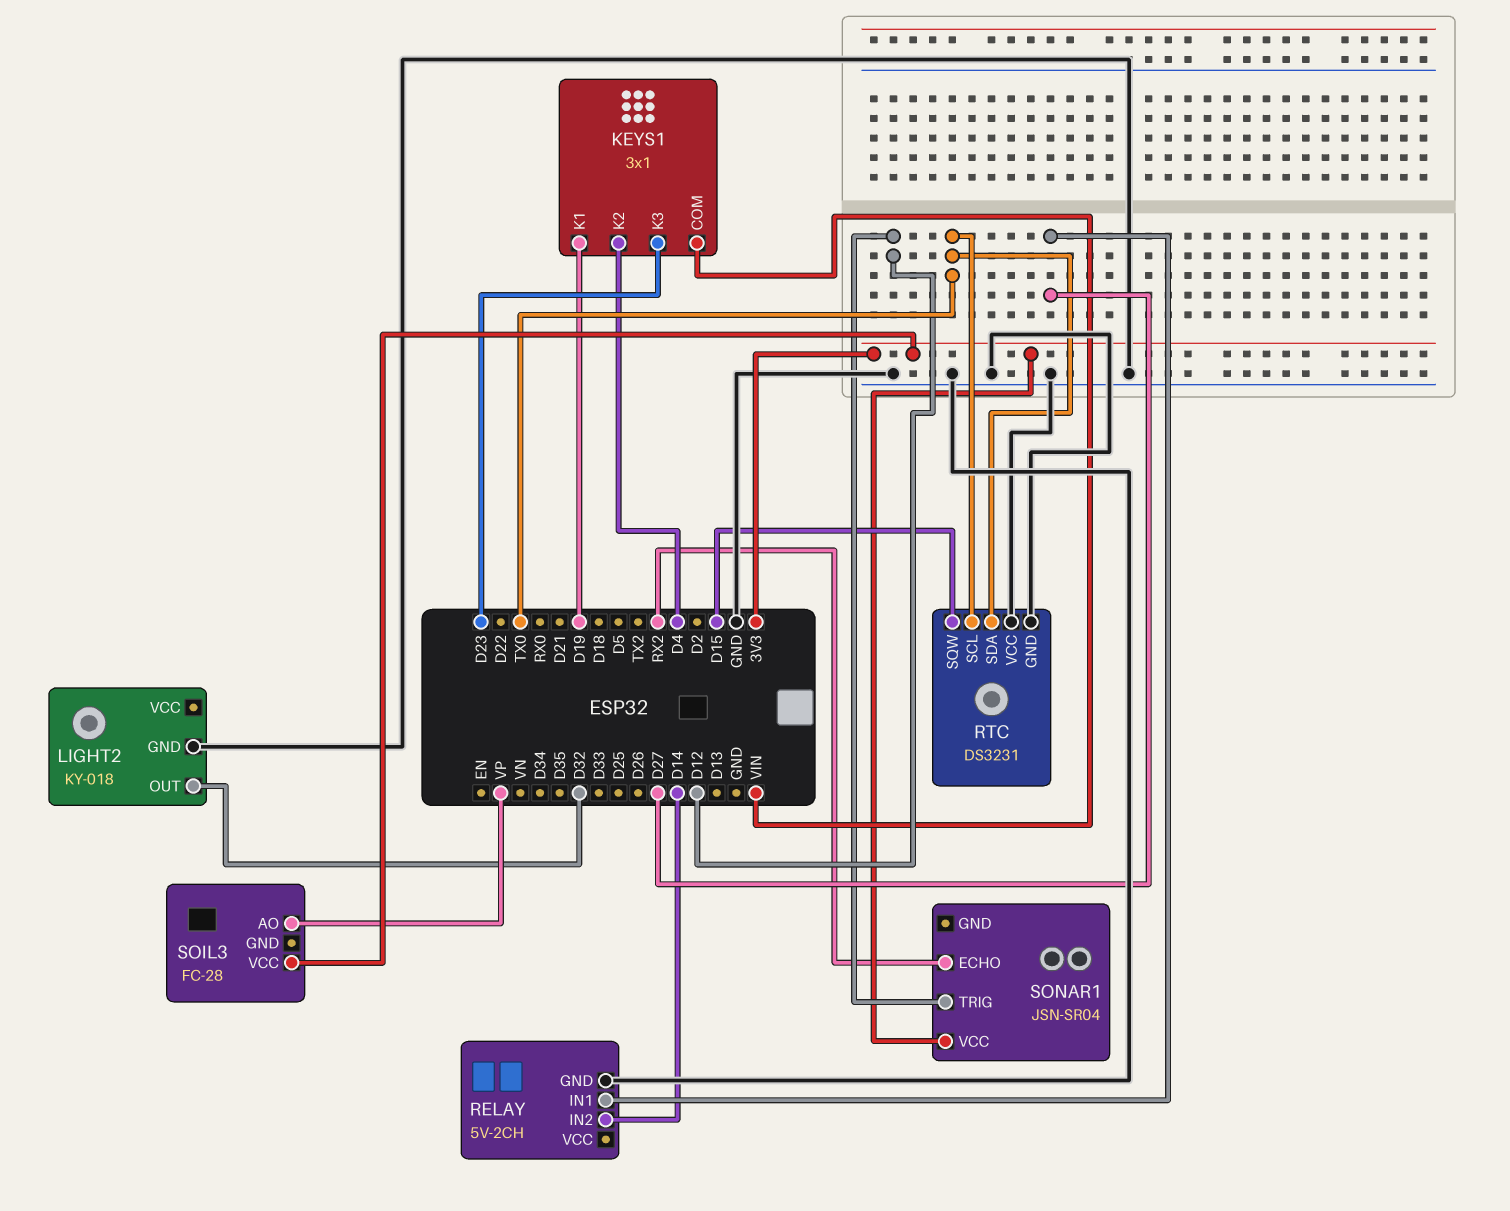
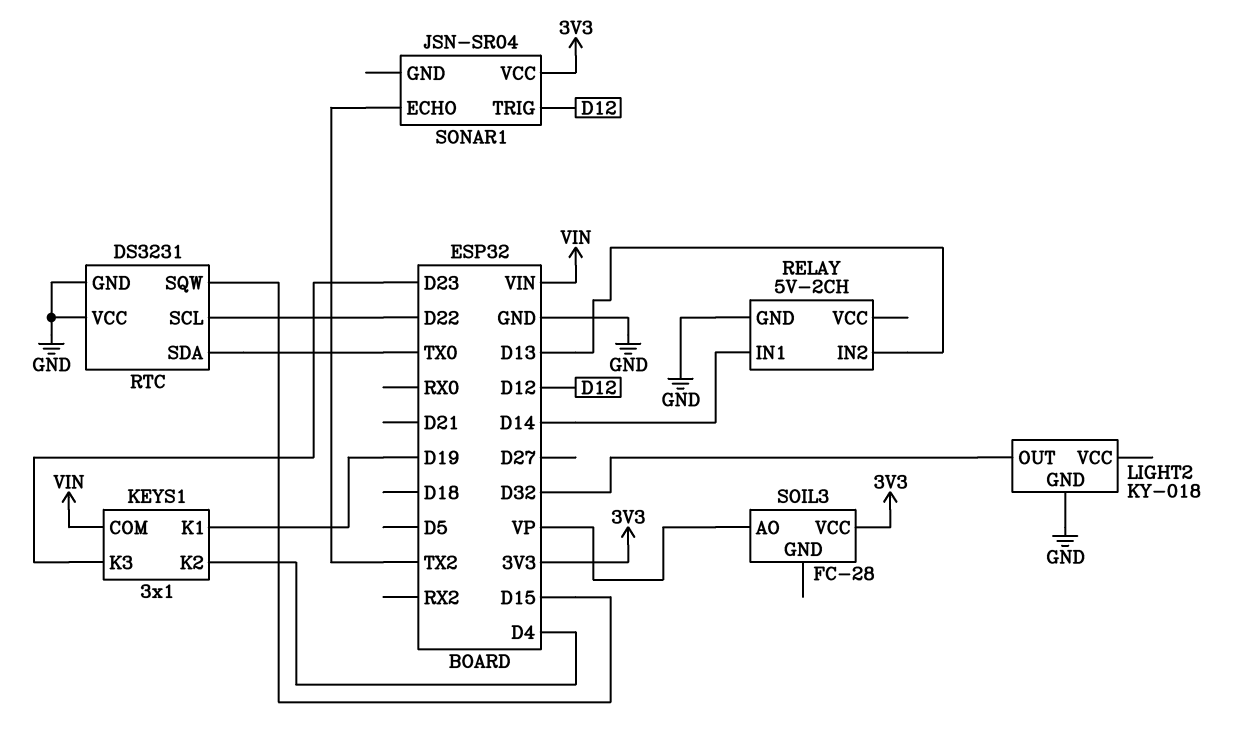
RELAY pin IN1: D27 -> D14
RELAY pin IN2: D14 -> D13
RTC pin SCL: TX0 -> D22
SONAR1 pin ECHO: RX2 -> TX2

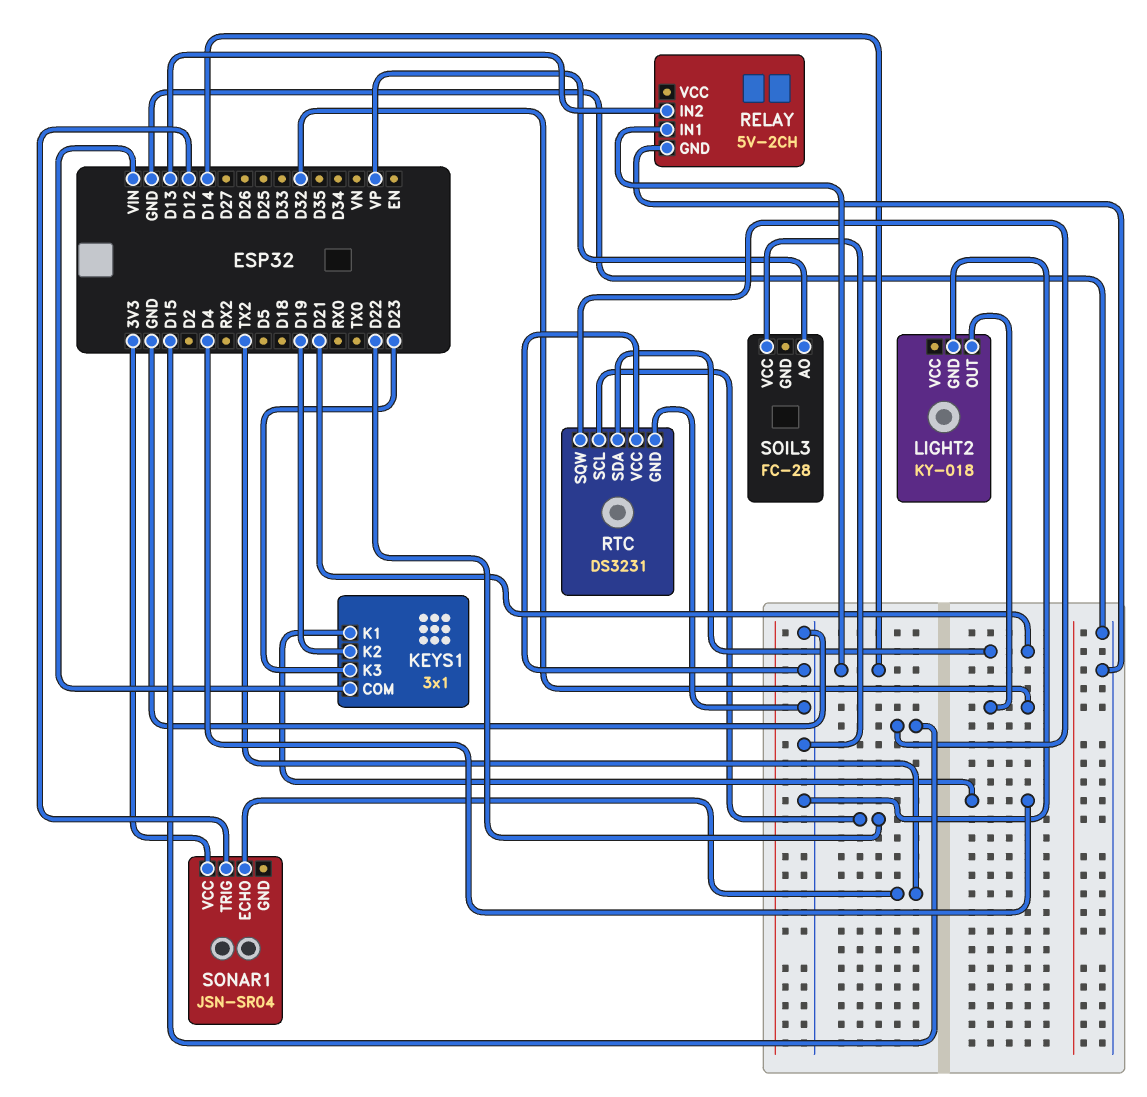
KEYS1 pin K1: D19 -> D4
KEYS1 pin K2: D4 -> D19
RTC pin SDA: TX0 -> D21
SOIL3 pin VCC: 3V3 -> GND

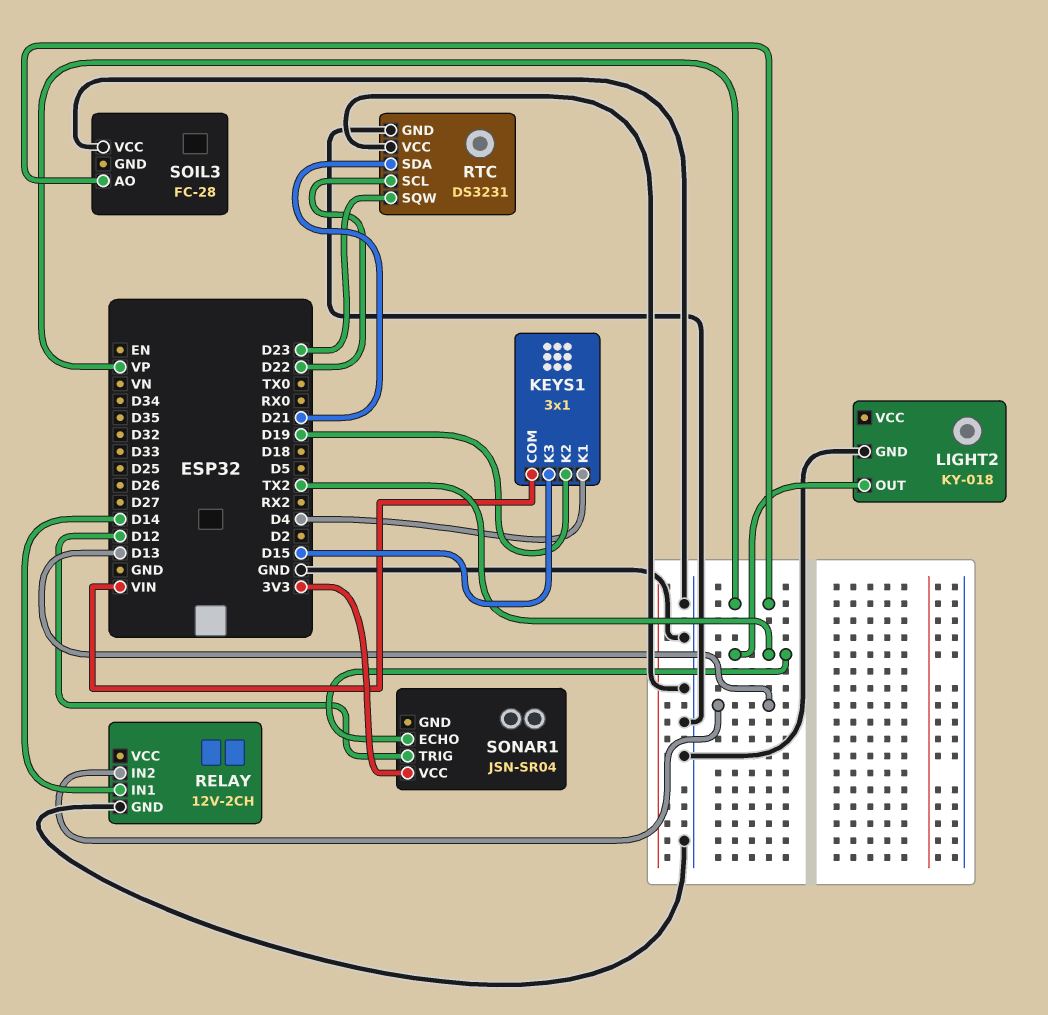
KEYS1 pin K3: D23 -> D15
LIGHT2 pin OUT: D32 -> TX2
RELAY: 5V-2CH -> 12V-2CH
RTC pin SQW: D15 -> D23

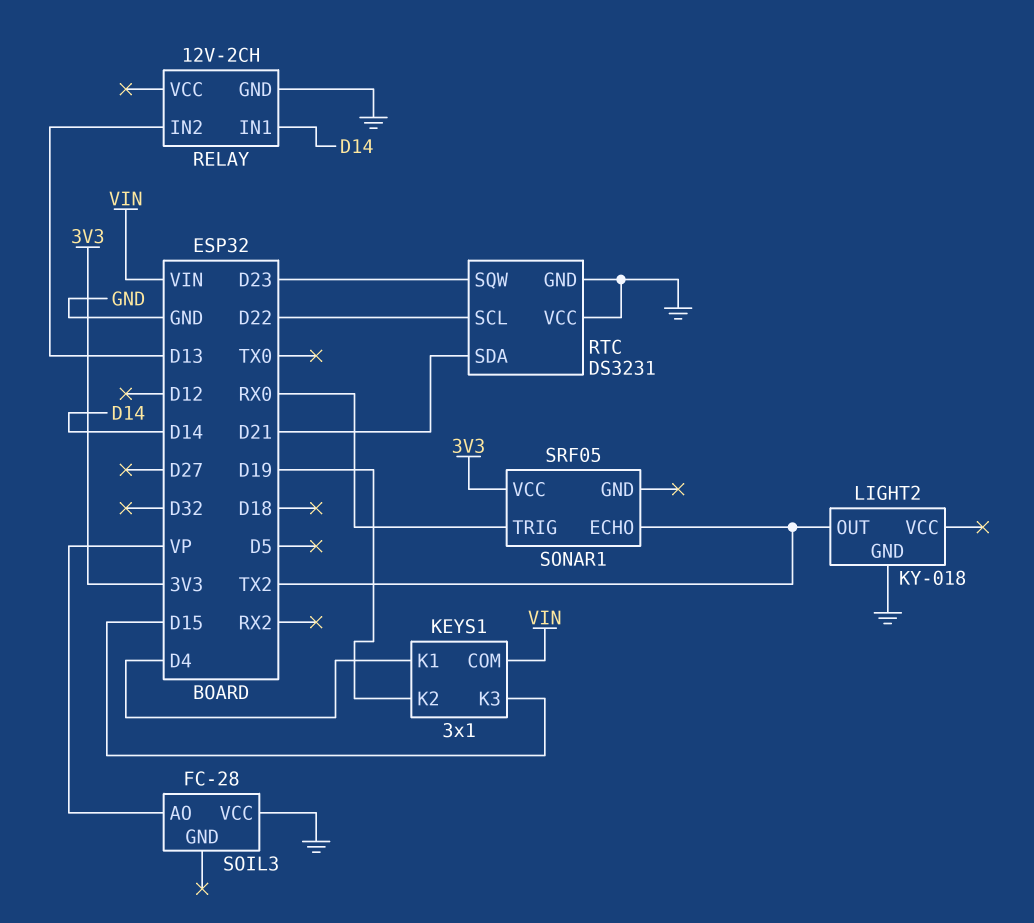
SONAR1: JSN-SR04 -> SRF05
SONAR1 pin TRIG: D12 -> RX0

